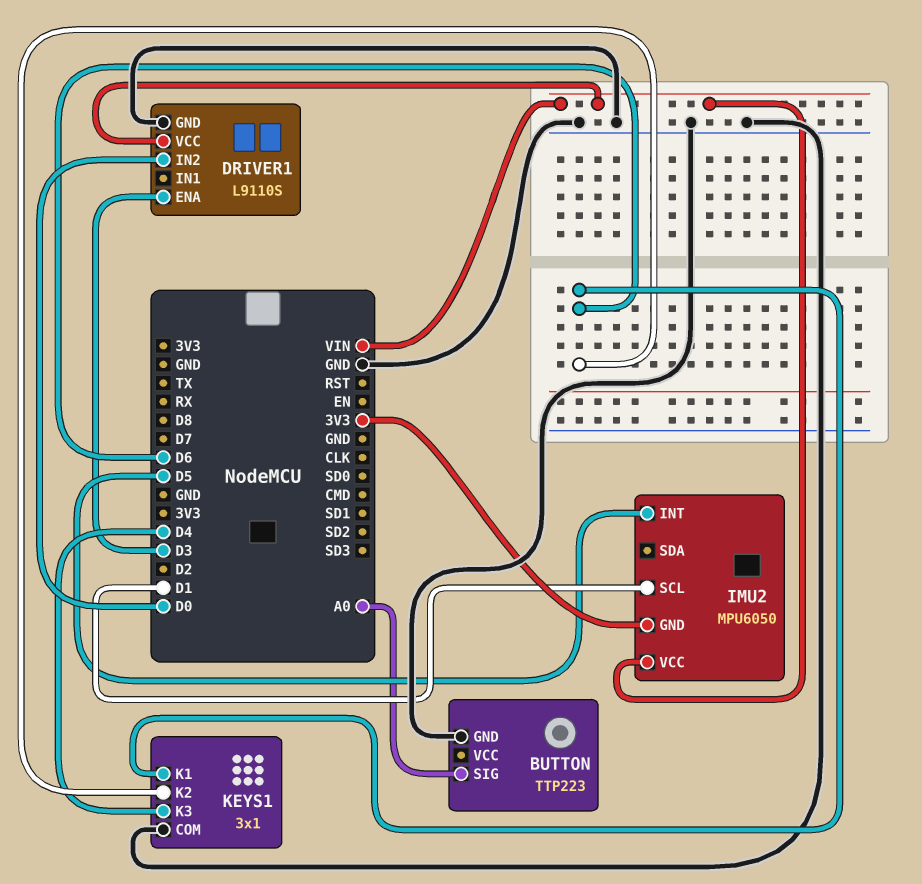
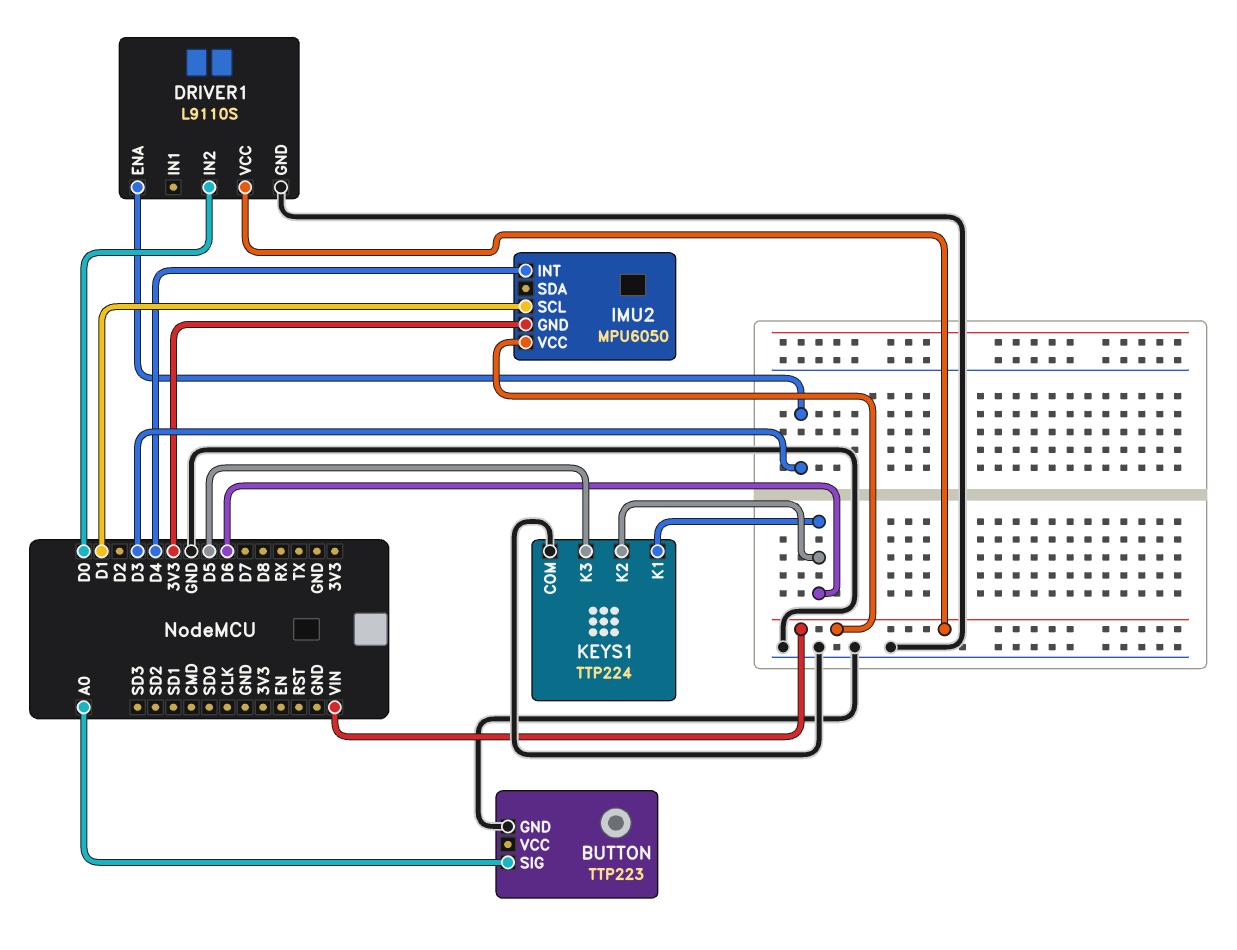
IMU2 pin INT: D5 -> D4
KEYS1: 3x1 -> TTP224
KEYS1 pin K3: D4 -> D5

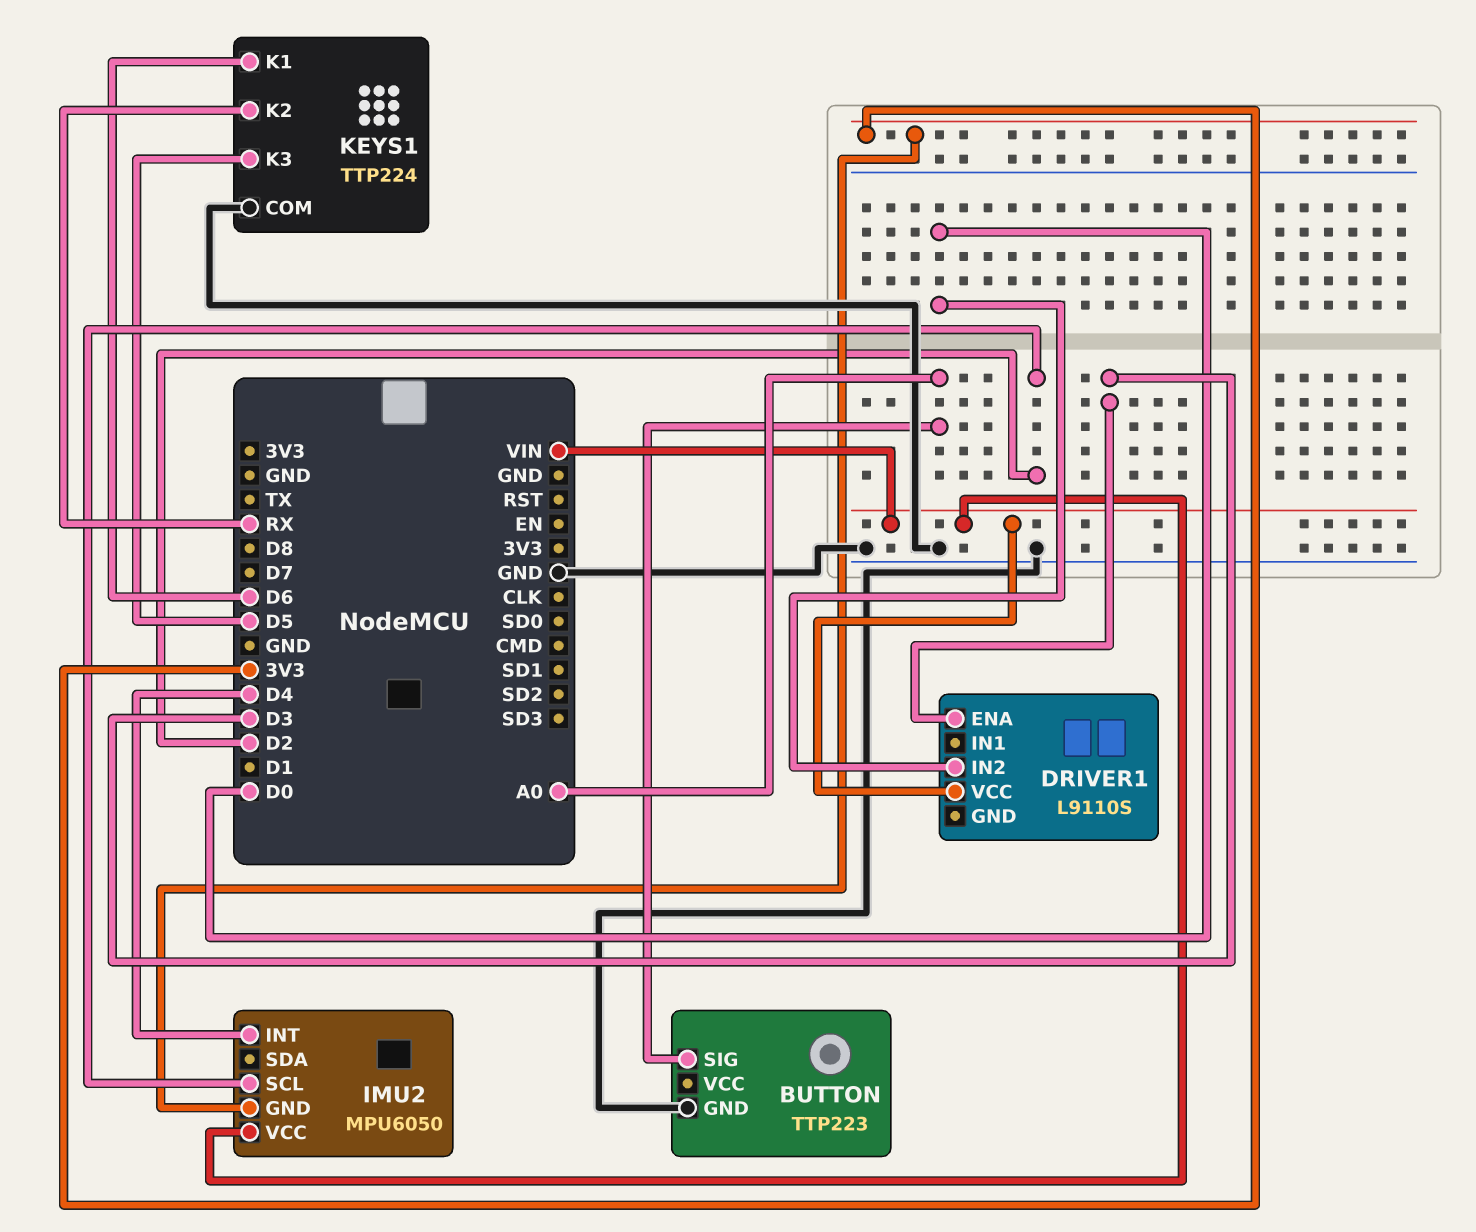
DRIVER1 pin GND: GND -> none
IMU2 pin SCL: D1 -> D2
KEYS1 pin K2: D6 -> RX

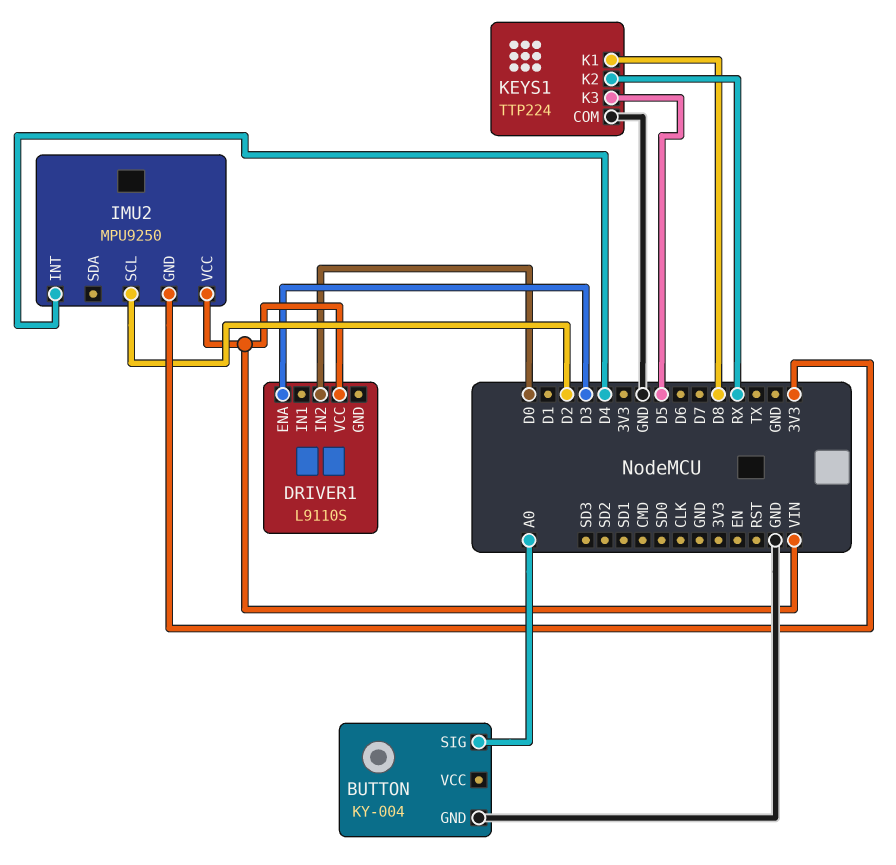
BUTTON: TTP223 -> KY-004
IMU2: MPU6050 -> MPU9250
KEYS1 pin K1: D6 -> D8

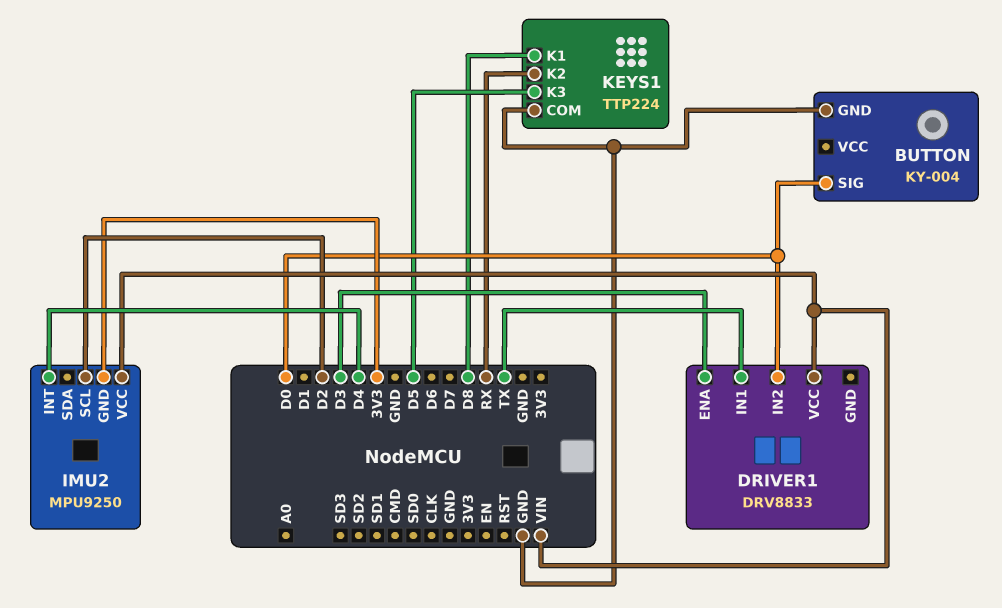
BUTTON pin SIG: A0 -> D0
DRIVER1: L9110S -> DRV8833
DRIVER1 pin IN1: none -> TX

